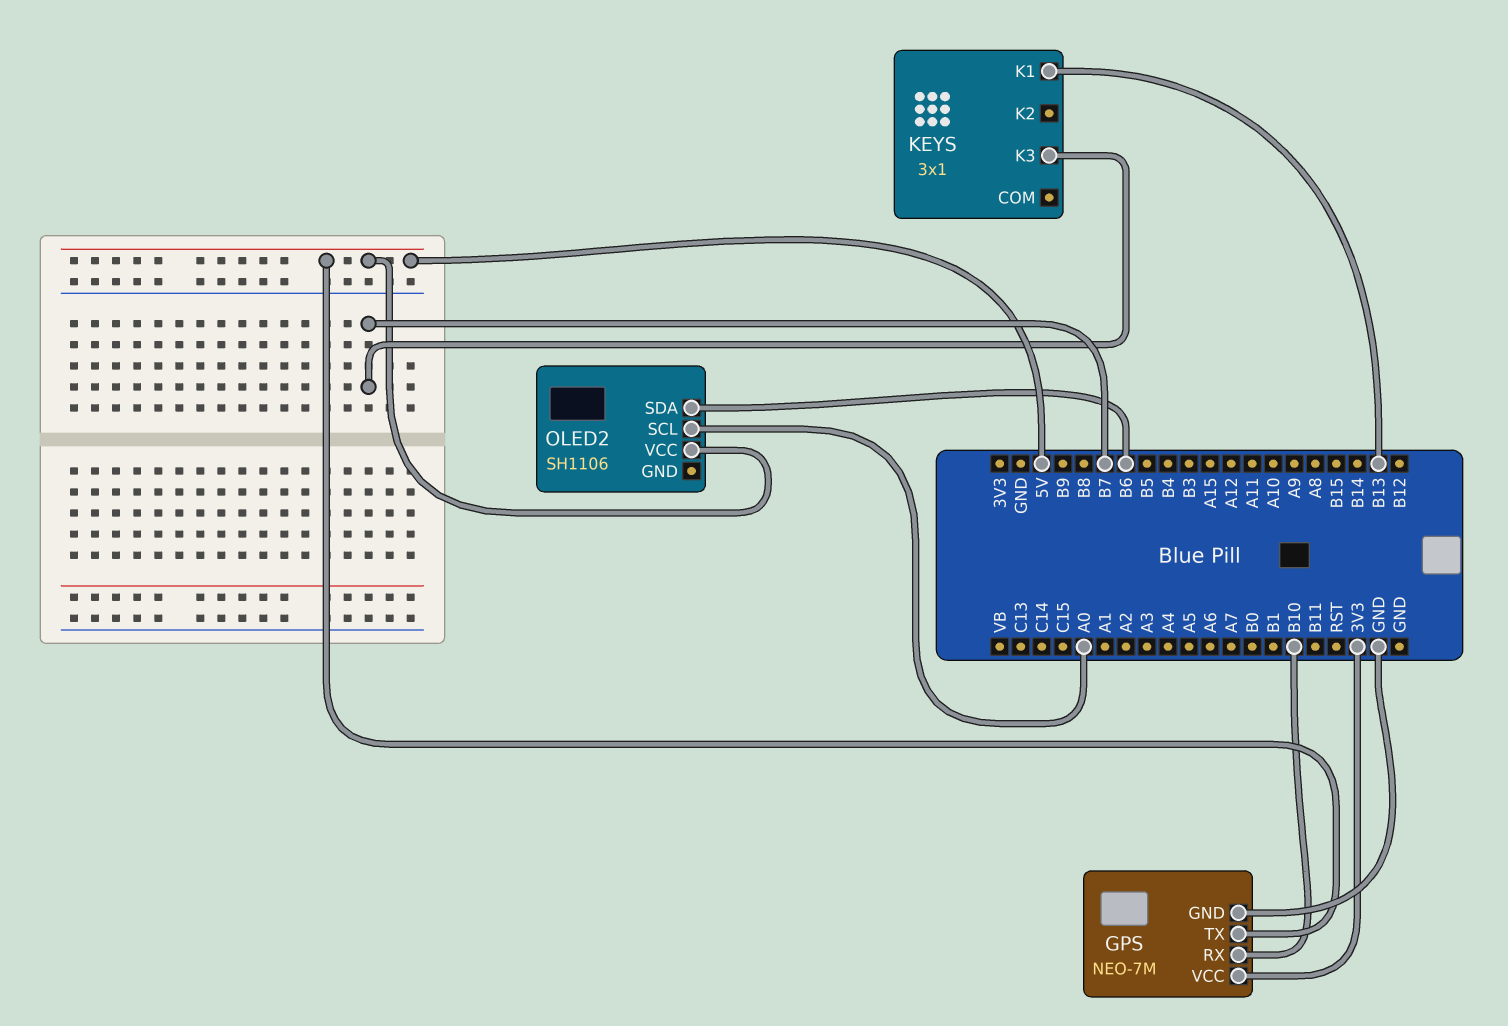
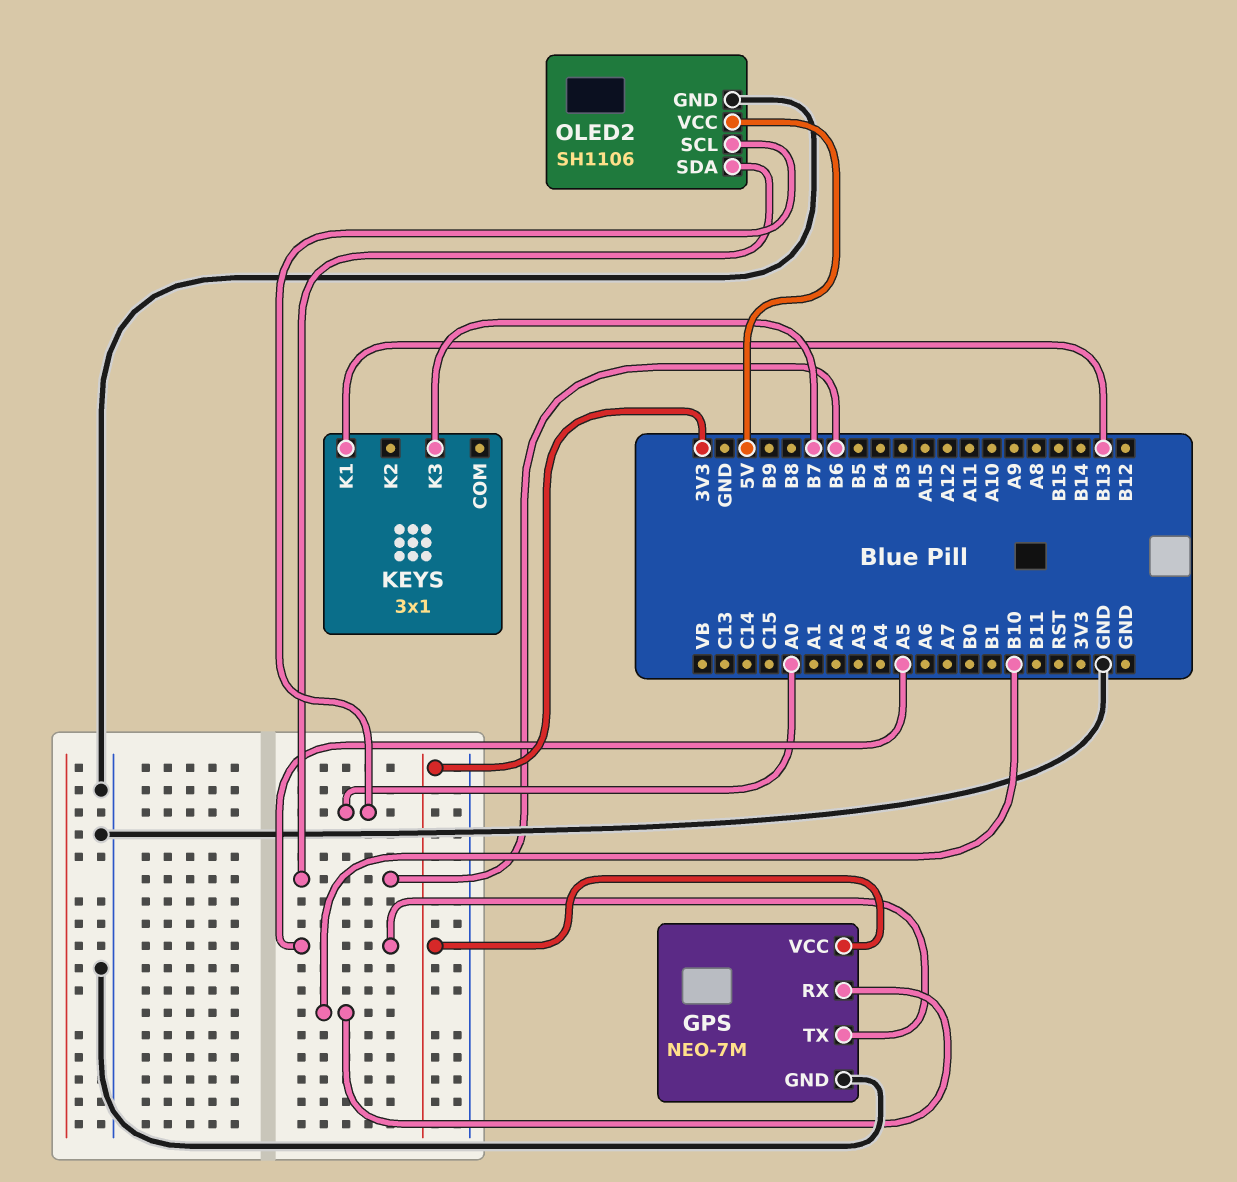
GPS pin TX: 5V -> A5
OLED2 pin GND: none -> GND

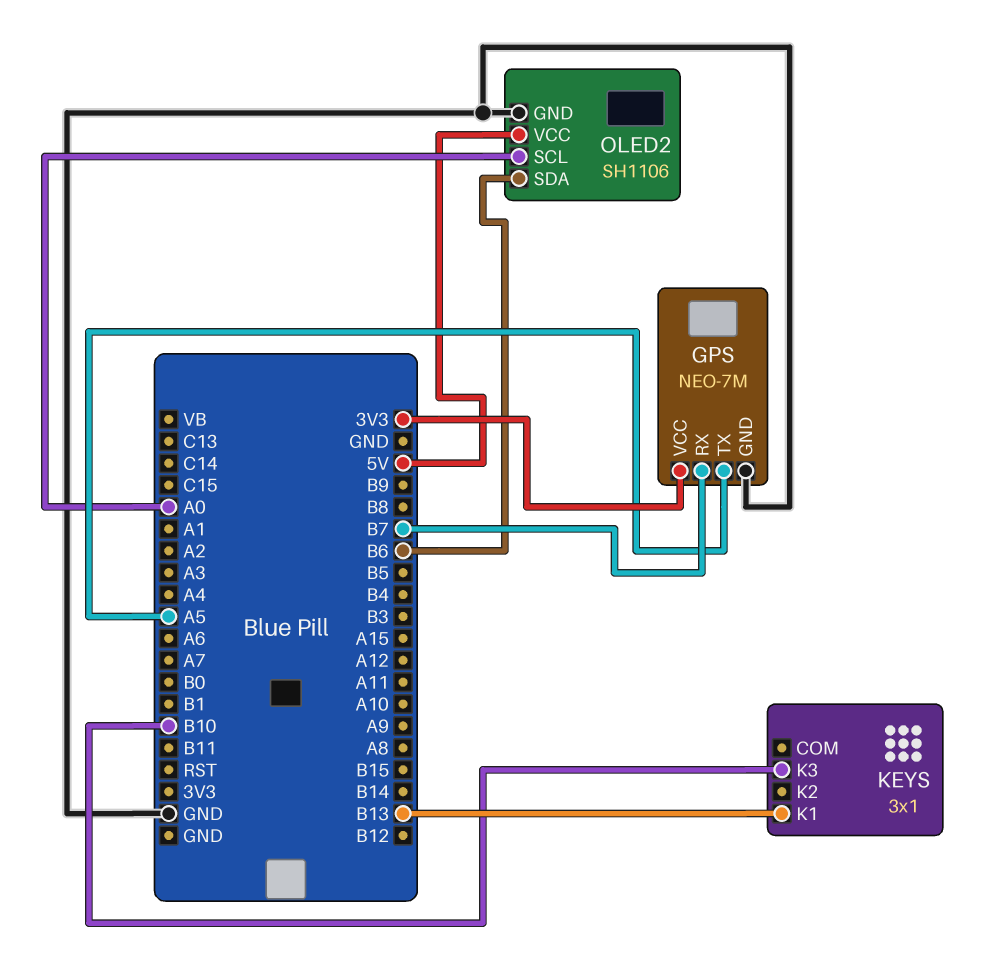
GPS pin RX: B10 -> B7
KEYS pin K3: B7 -> B10

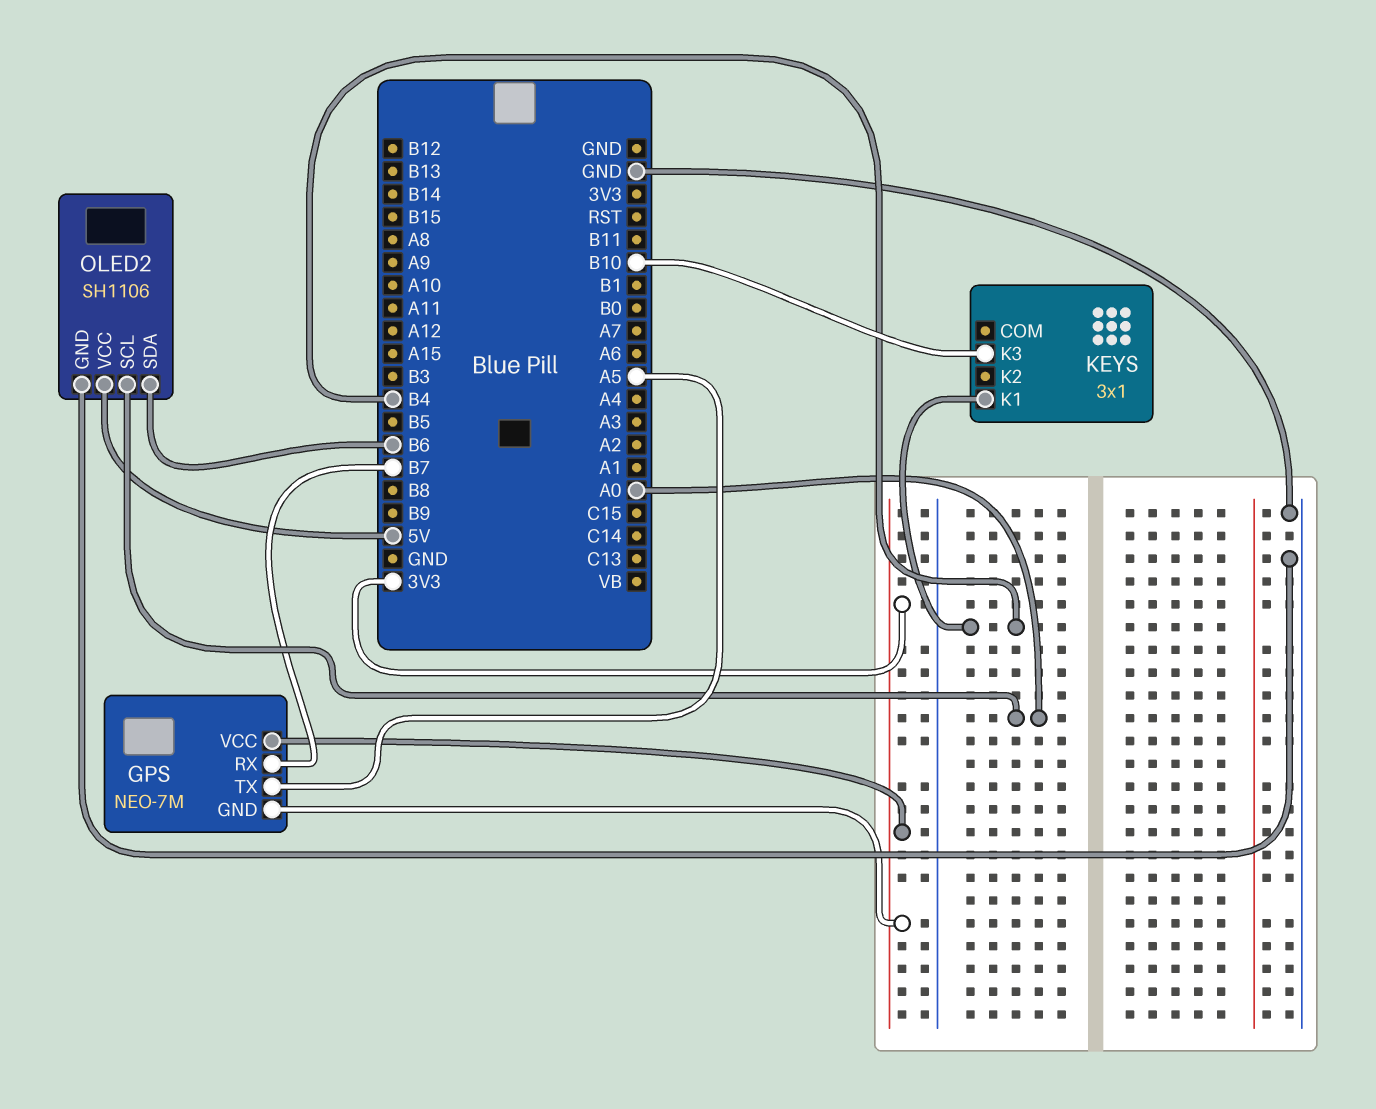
GPS pin GND: GND -> 3V3
KEYS pin K1: B13 -> B4

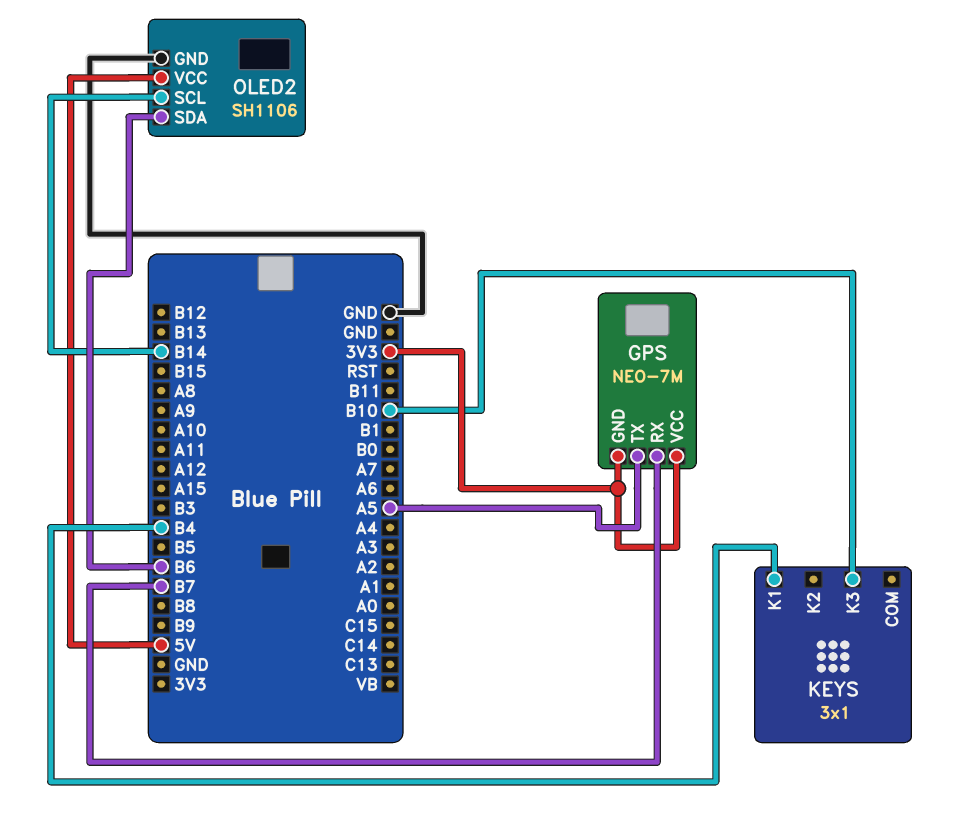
OLED2 pin SCL: A0 -> B14

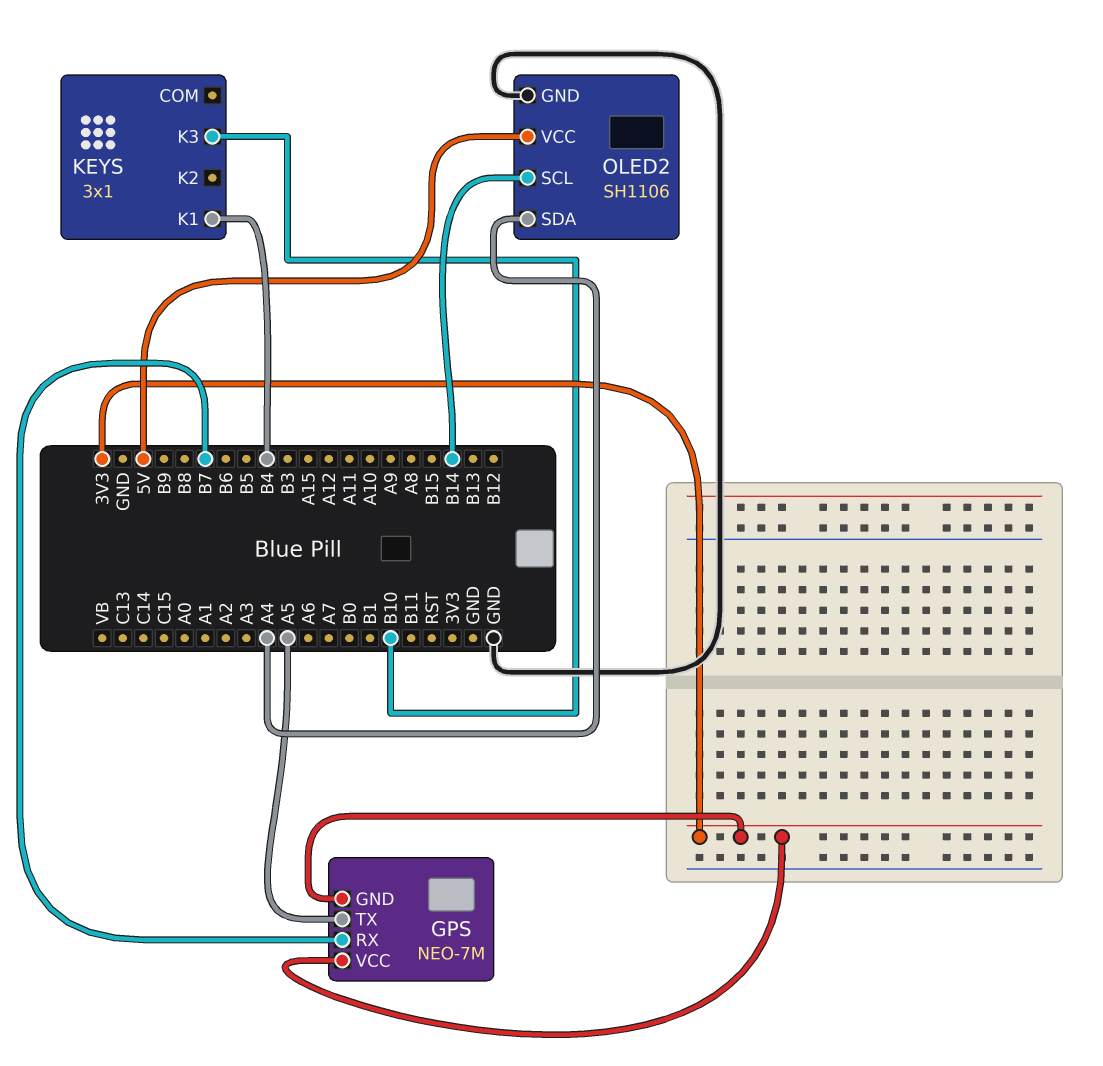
OLED2 pin SDA: B6 -> A4

